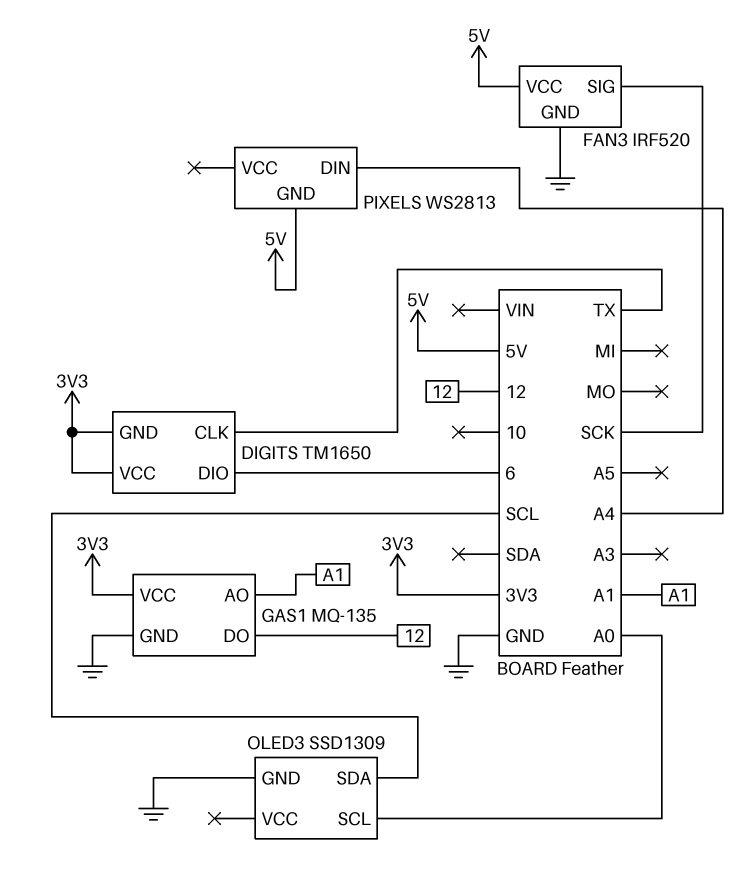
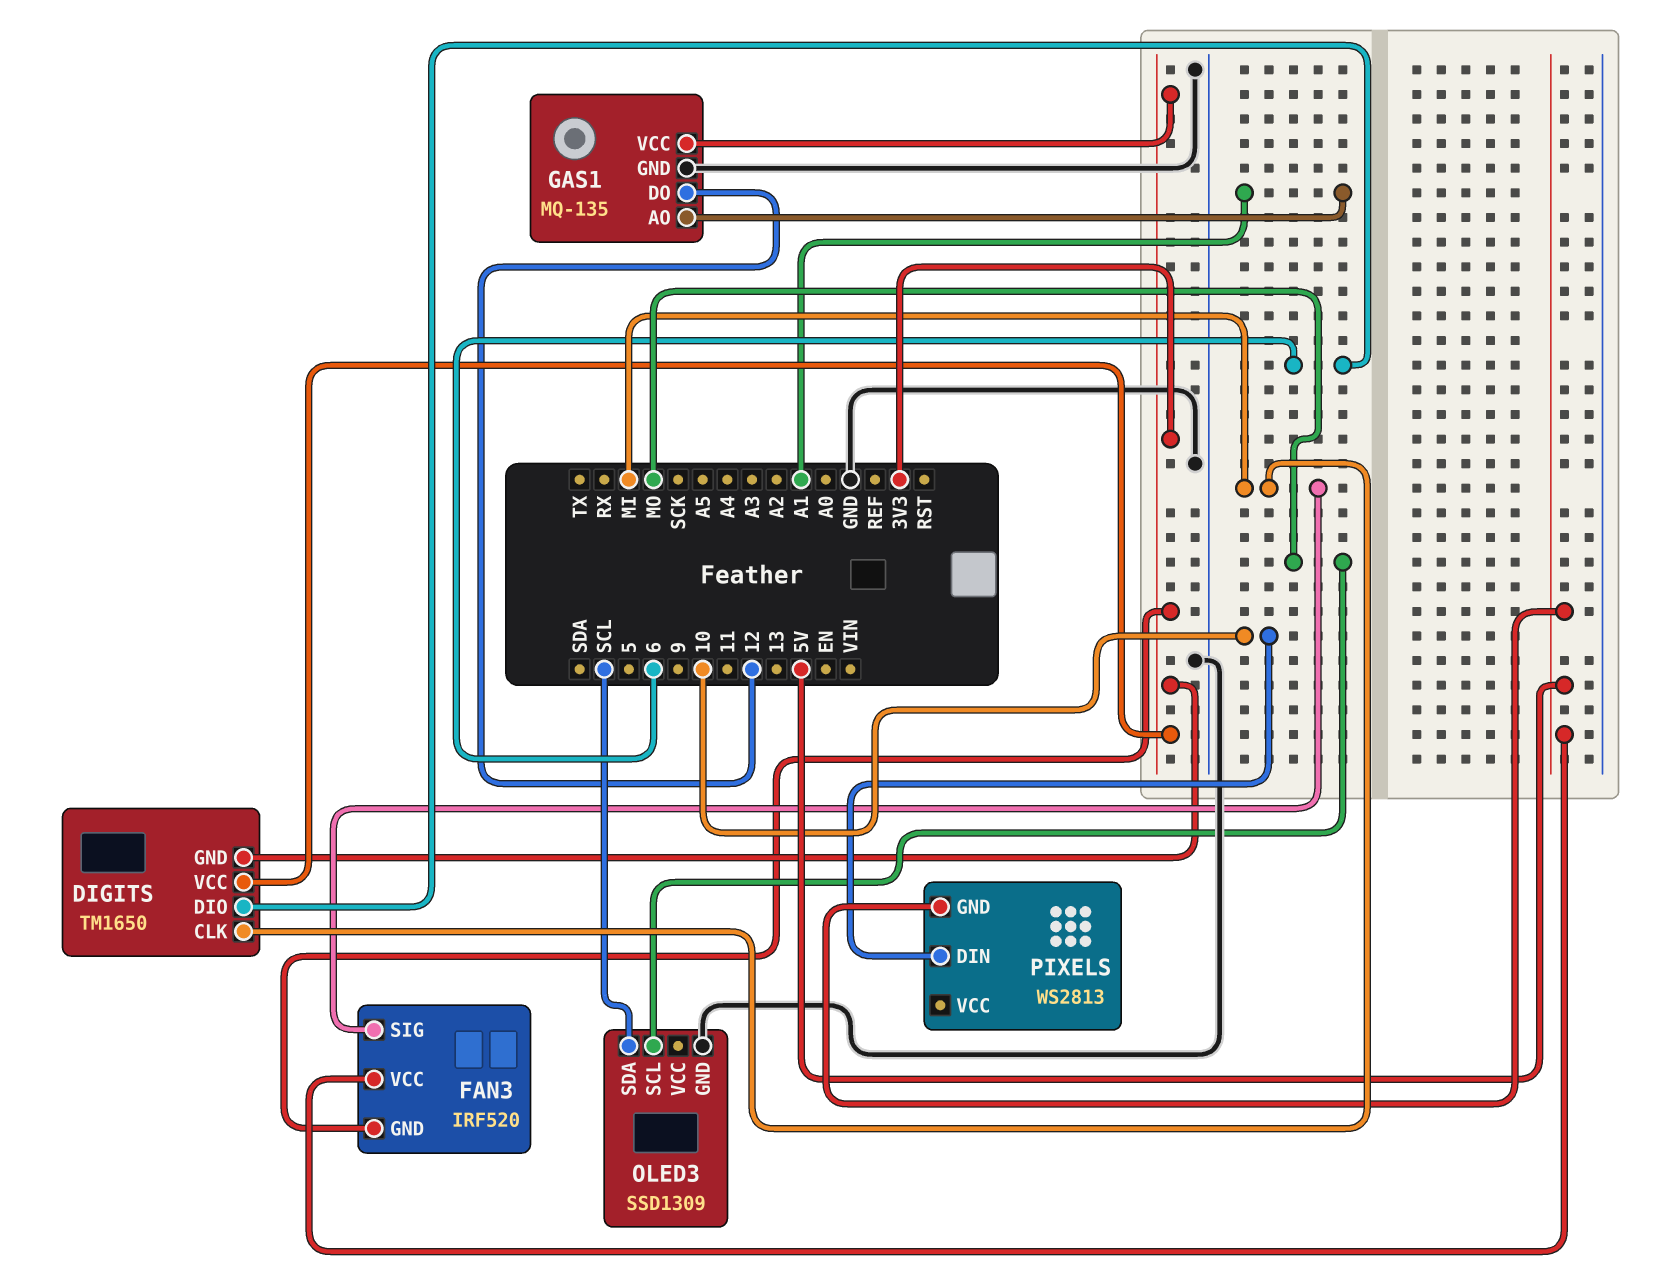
DIGITS pin CLK: TX -> MI
FAN3 pin GND: GND -> 3V3
FAN3 pin SIG: SCK -> MI
OLED3 pin SCL: A0 -> MO
PIXELS pin DIN: A4 -> 10

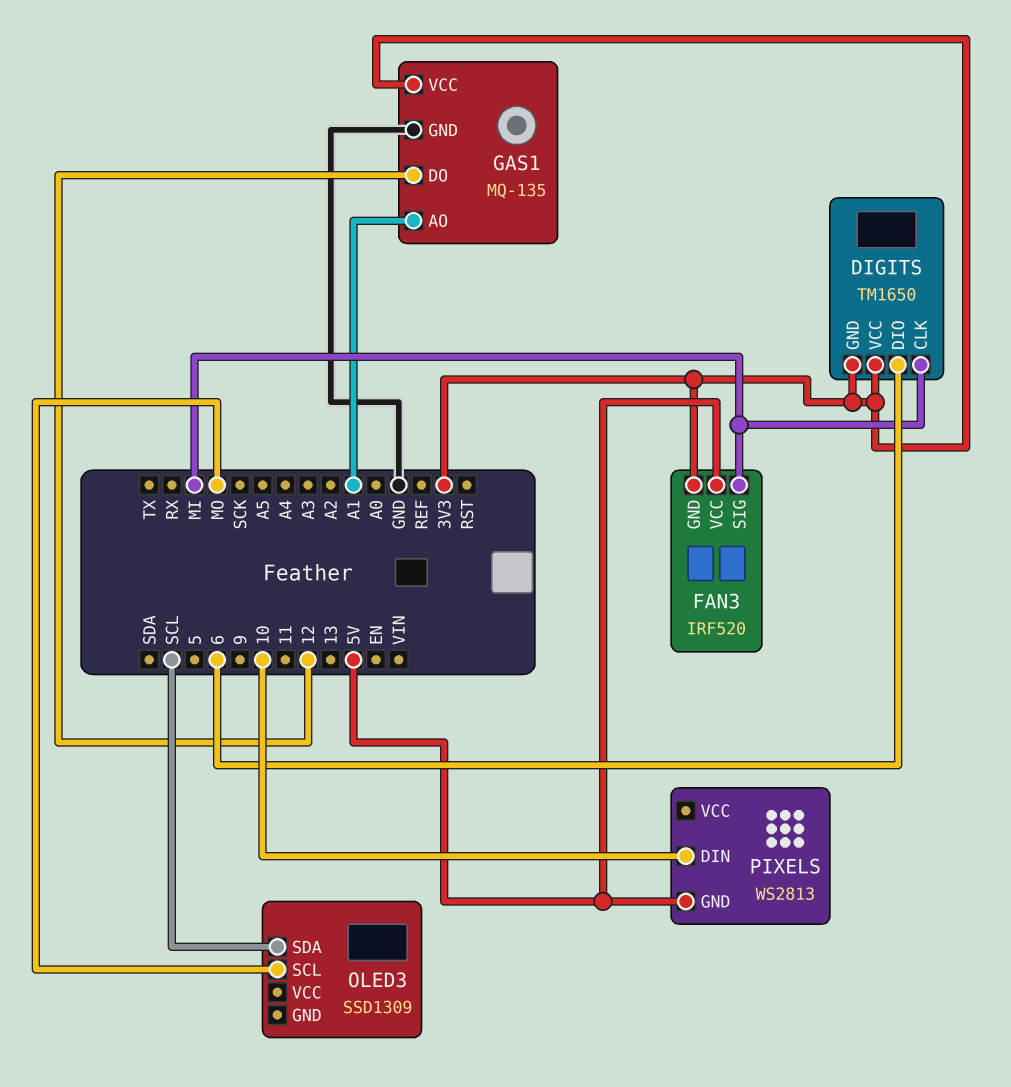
OLED3 pin GND: GND -> none

